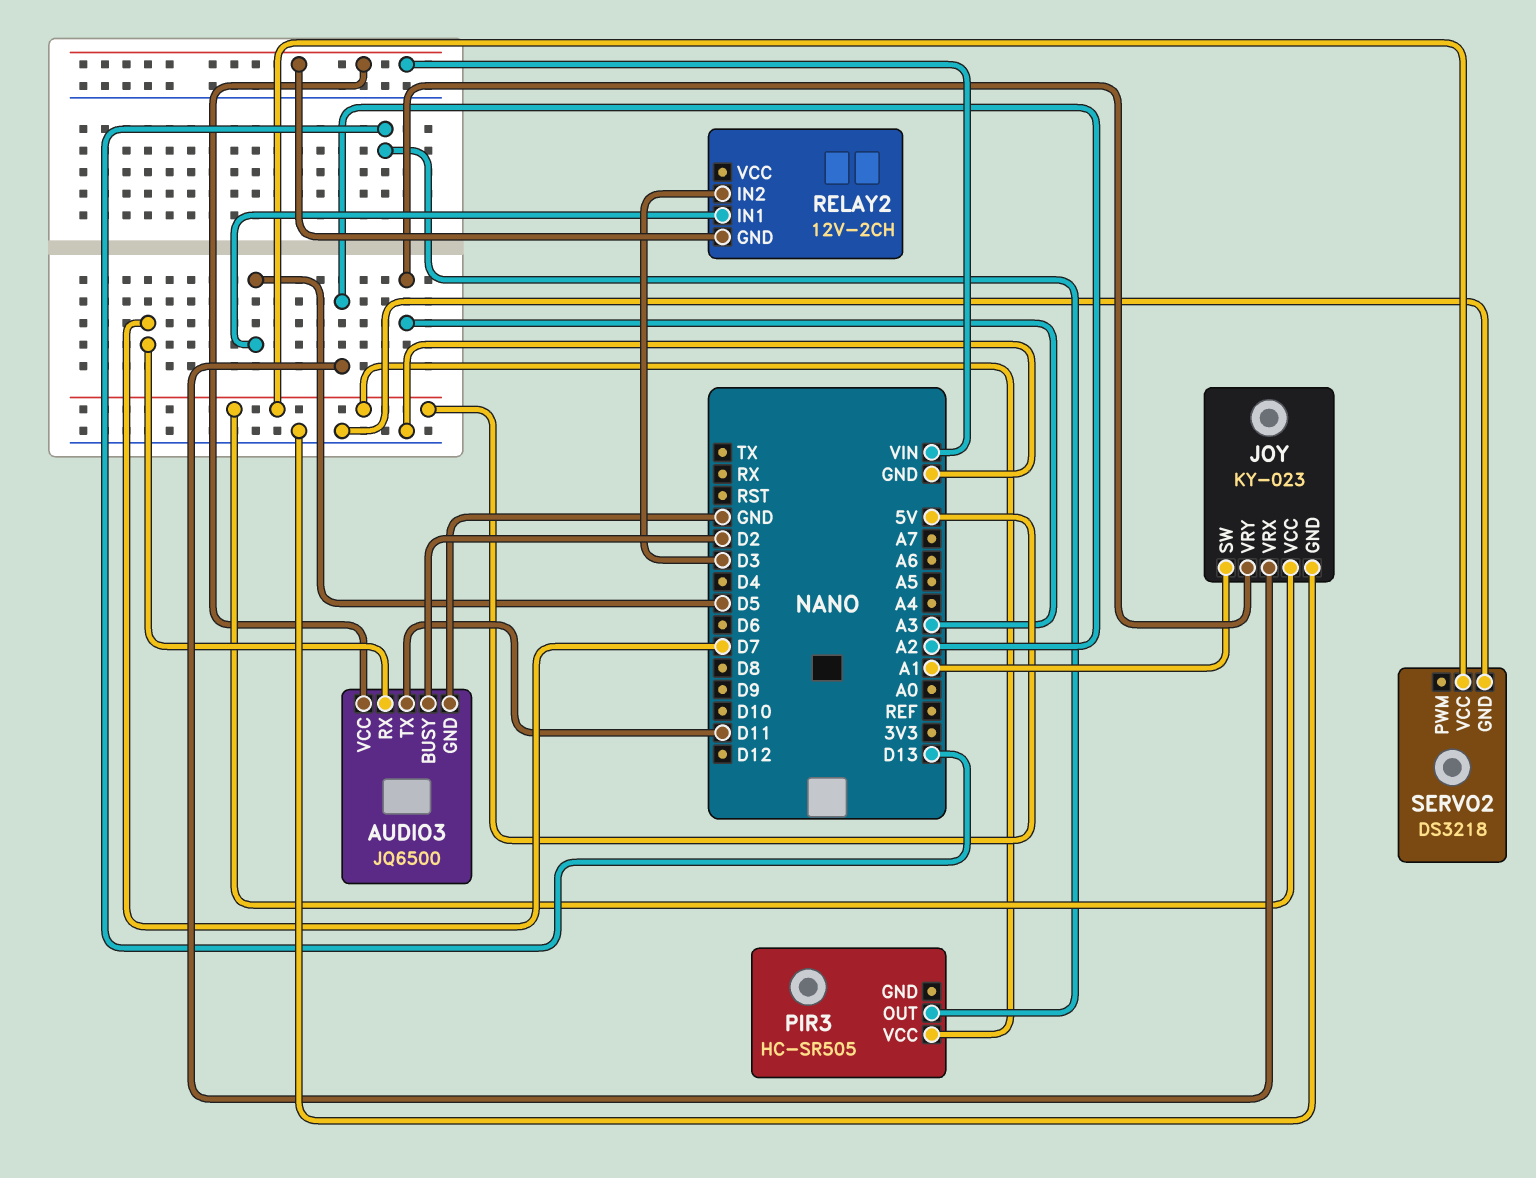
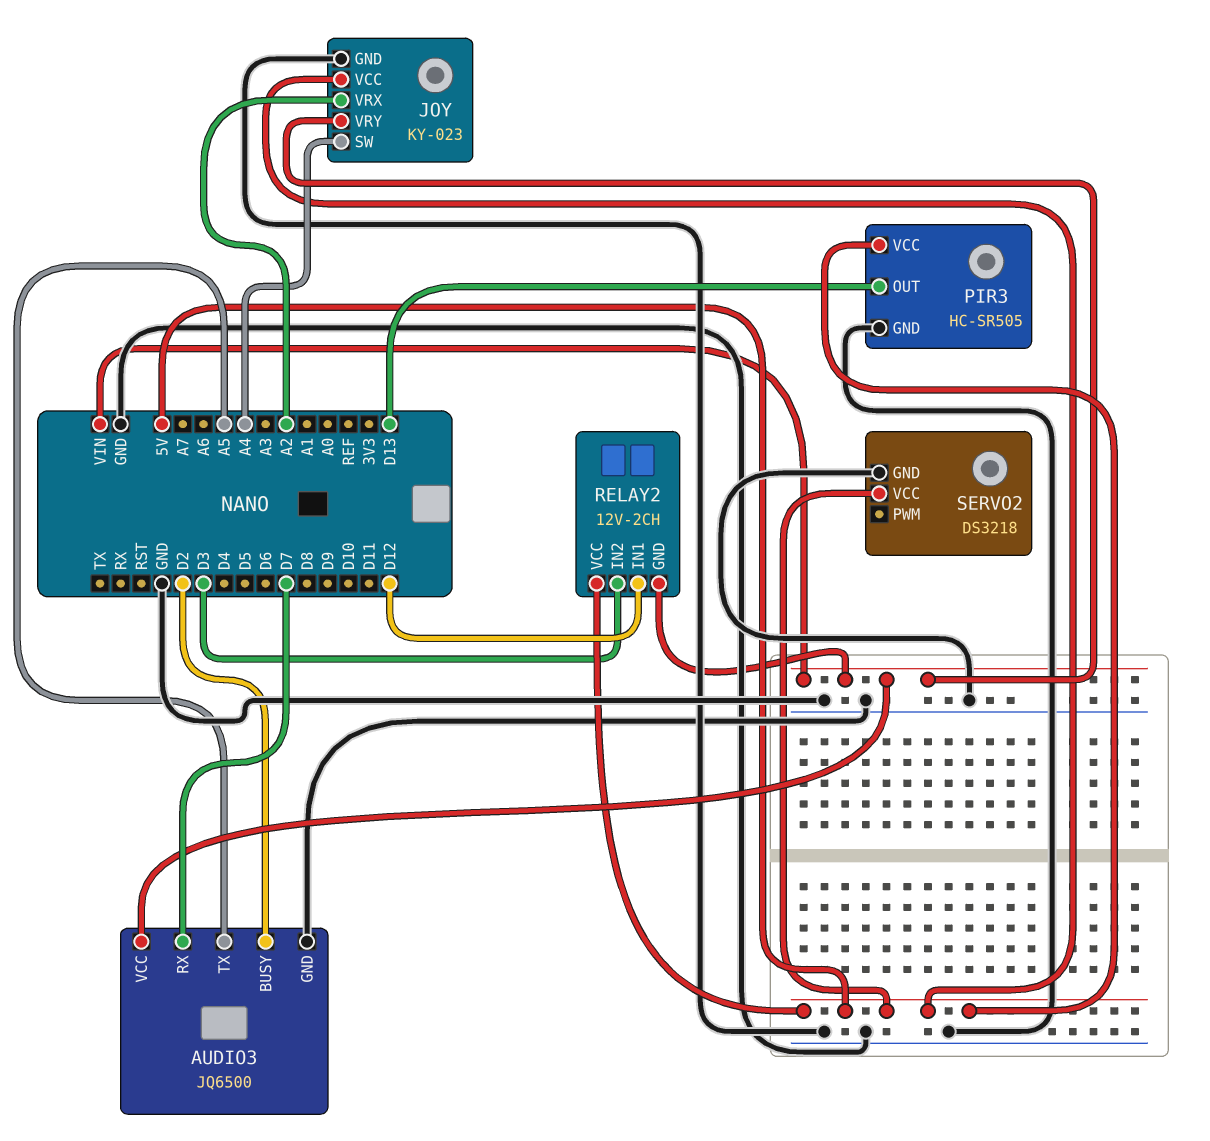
AUDIO3 pin TX: D11 -> A5
JOY pin SW: A1 -> A4
JOY pin VRY: A3 -> VIN
PIR3 pin GND: none -> GND
RELAY2 pin IN1: D5 -> D12
RELAY2 pin VCC: none -> 5V

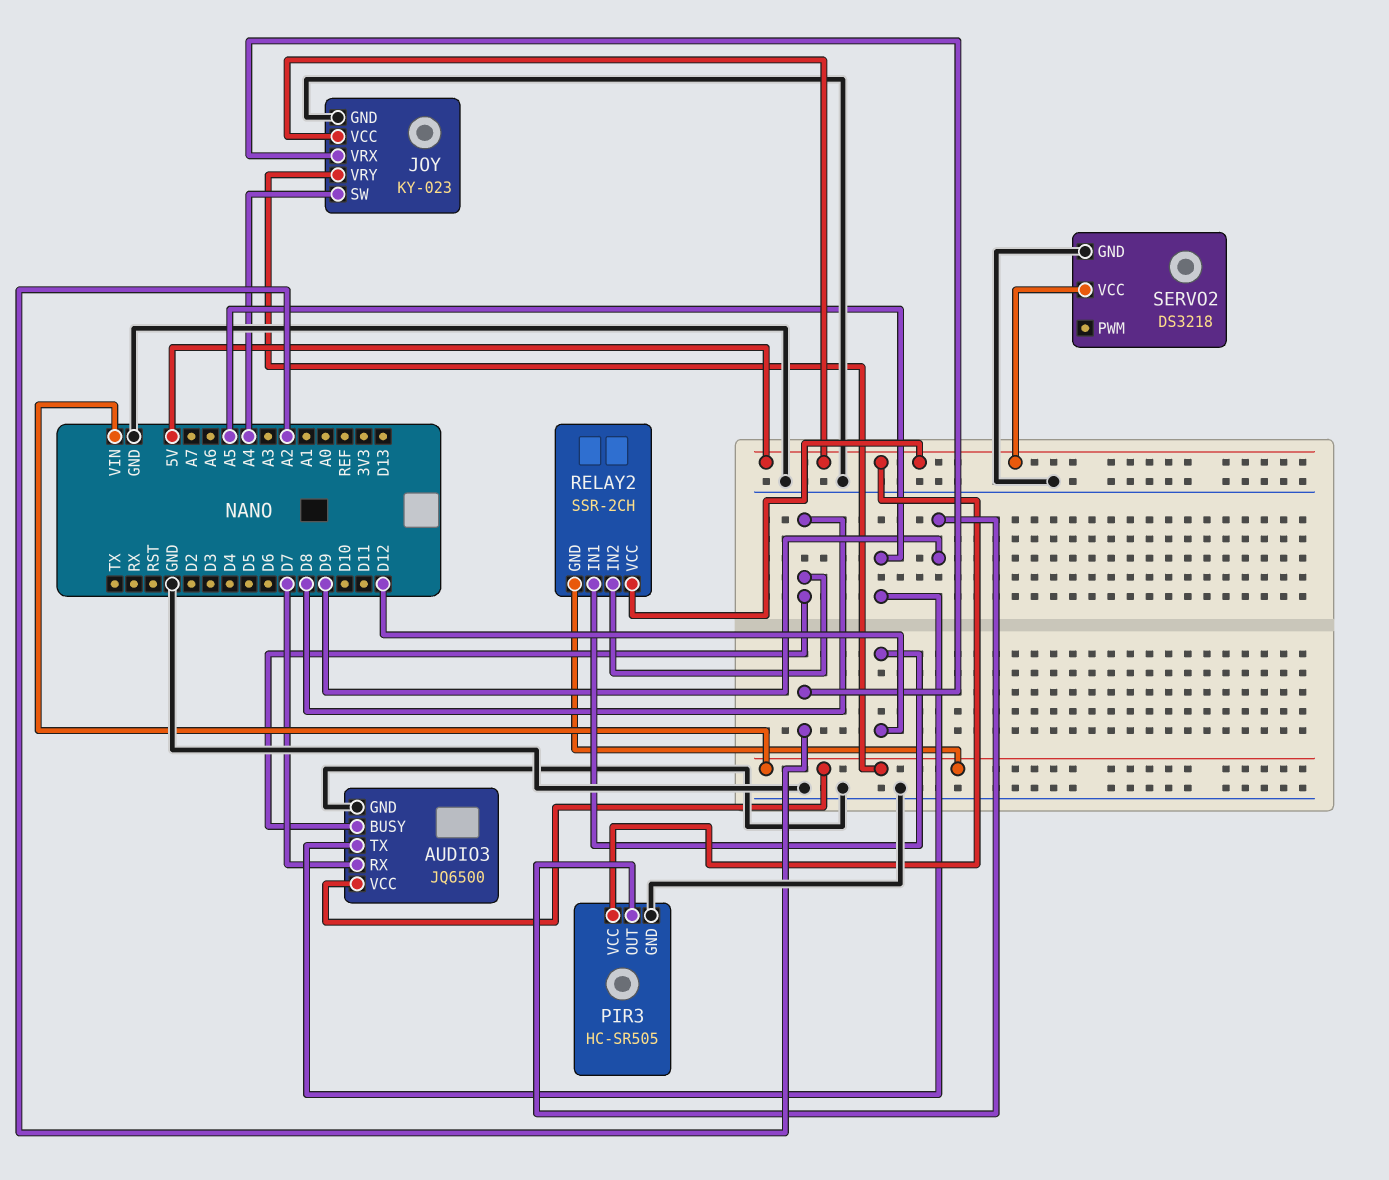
AUDIO3 pin BUSY: D2 -> D8
PIR3 pin OUT: D13 -> D9
RELAY2: 12V-2CH -> SSR-2CH
RELAY2 pin IN2: D3 -> D8

